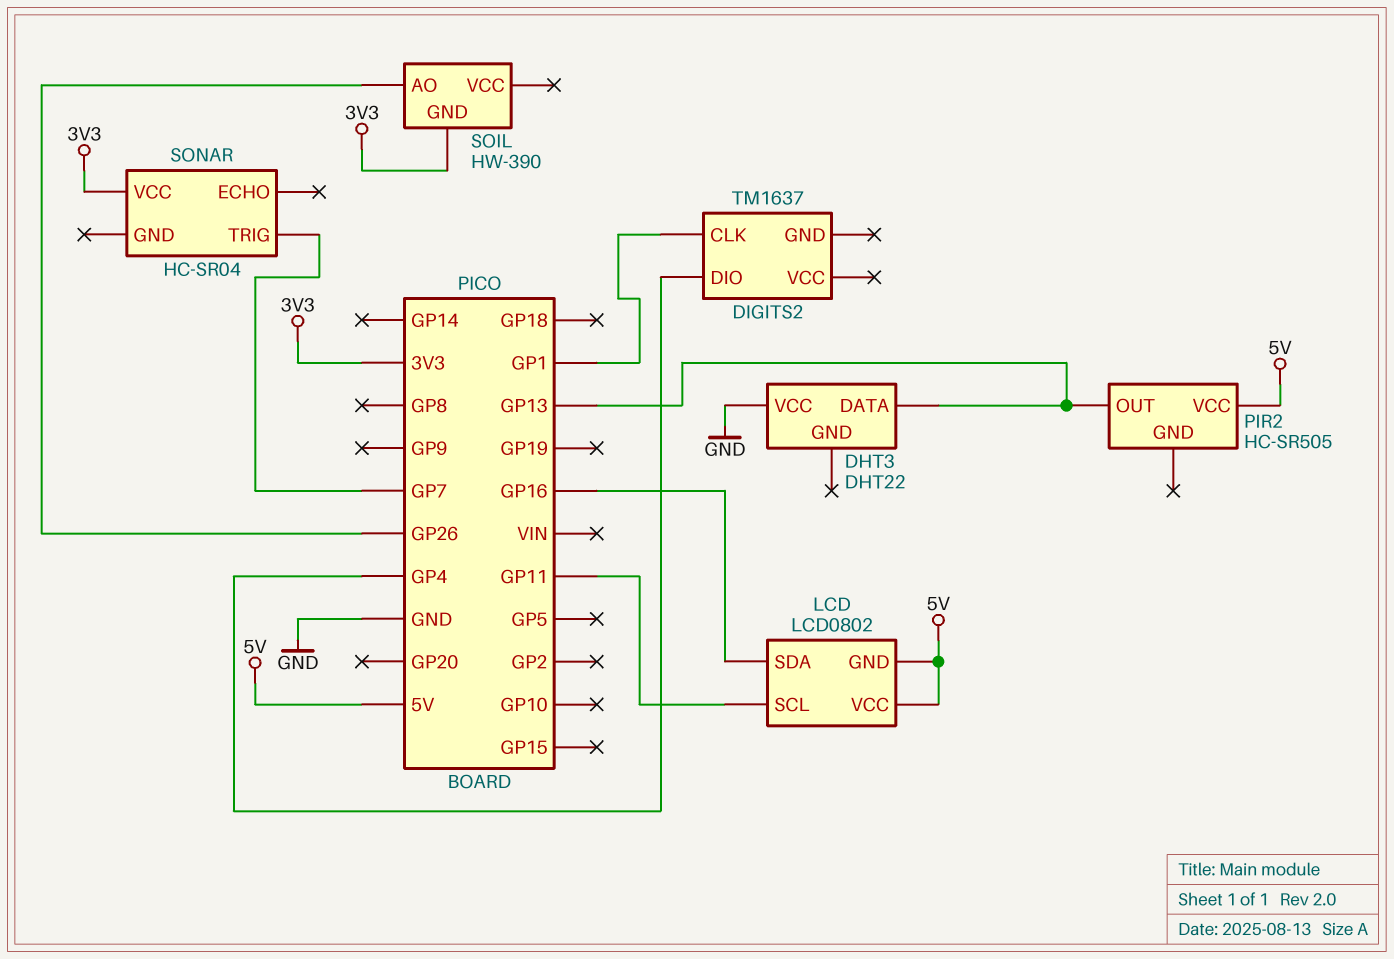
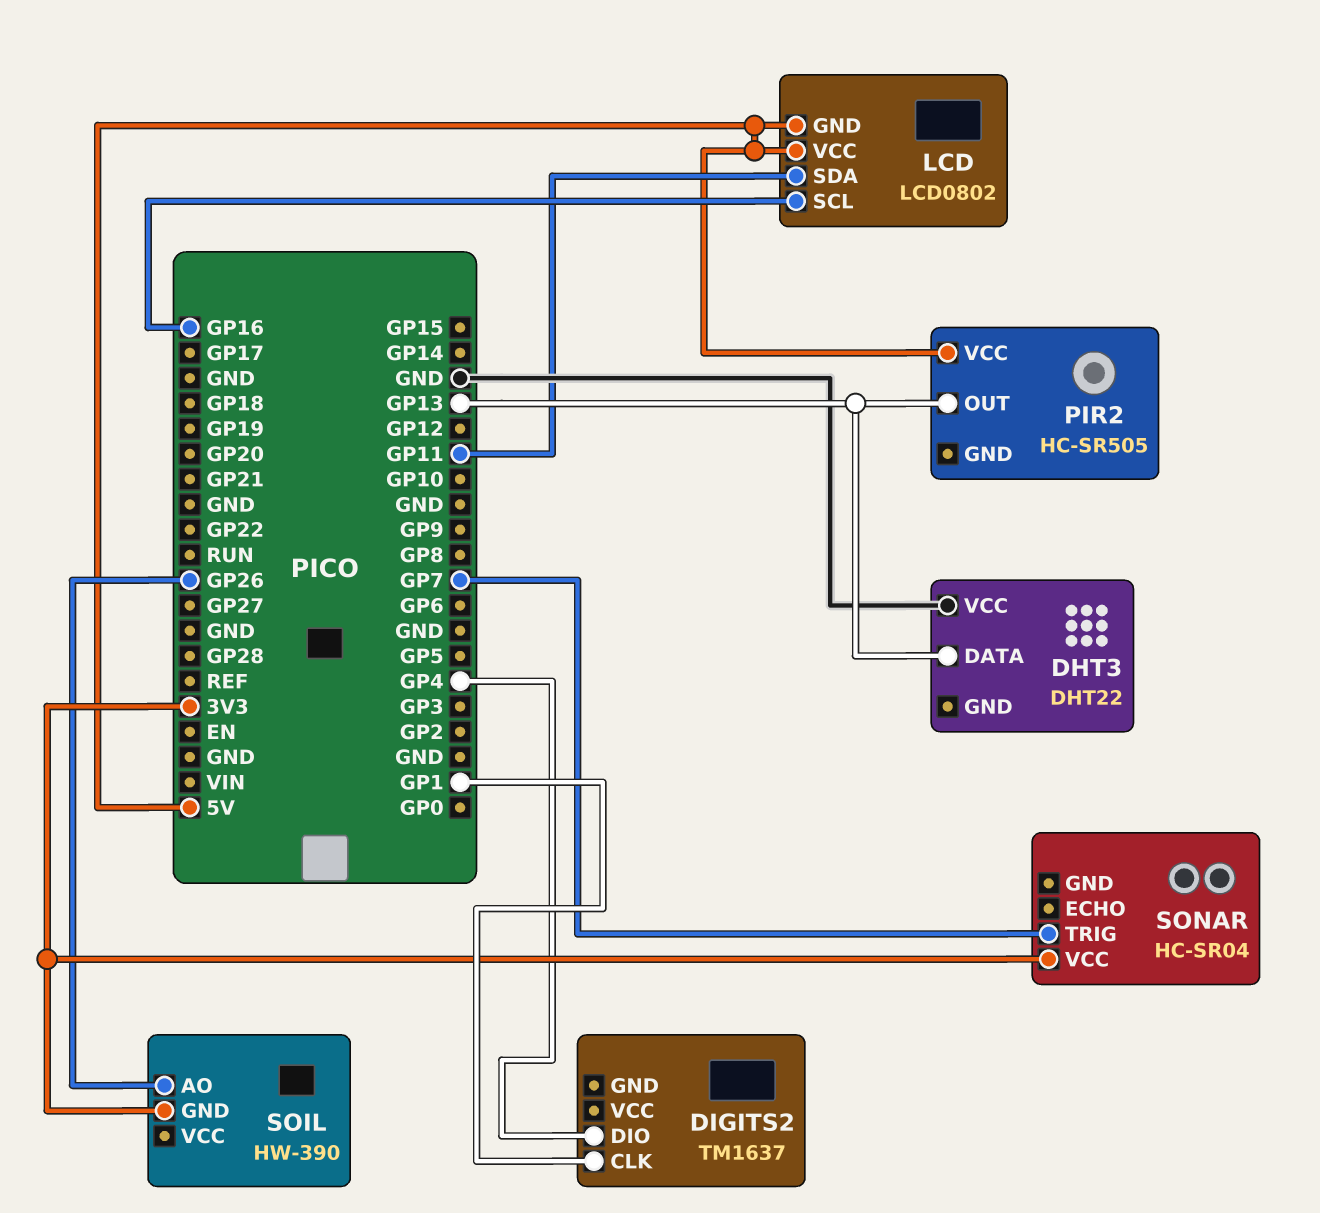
LCD pin SCL: GP11 -> GP16
LCD pin SDA: GP16 -> GP11

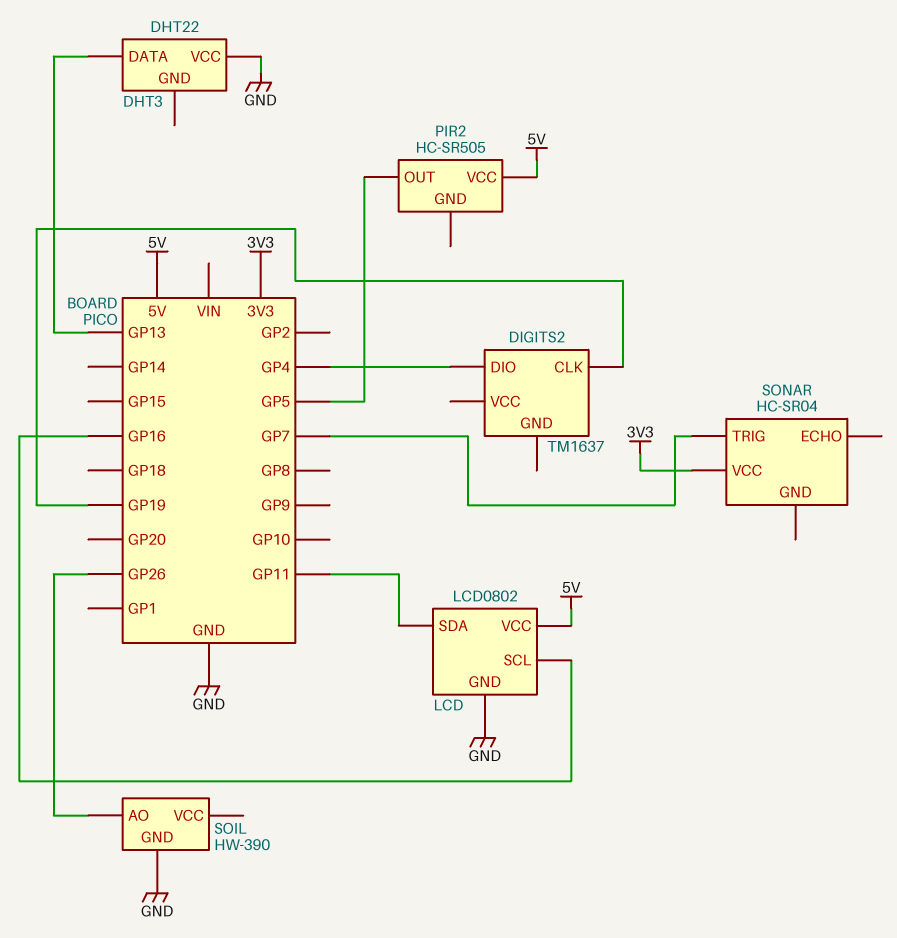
DIGITS2 pin CLK: GP1 -> GP19
LCD pin GND: 5V -> GND
PIR2 pin OUT: GP13 -> GP5
SOIL pin GND: 3V3 -> GND

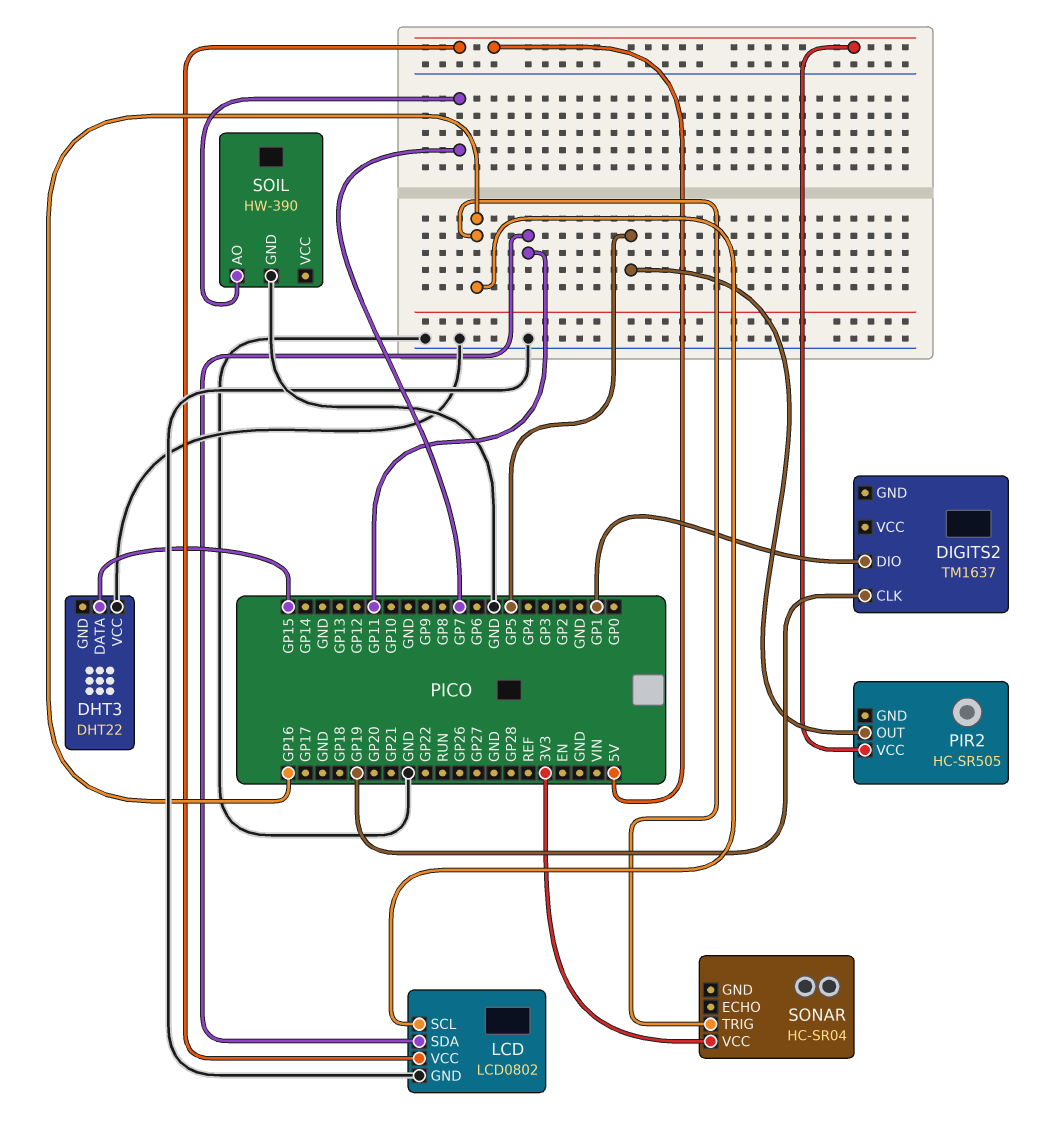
DHT3 pin DATA: GP13 -> GP15
DIGITS2 pin DIO: GP4 -> GP1
SOIL pin AO: GP26 -> GP7
SONAR pin TRIG: GP7 -> GP16

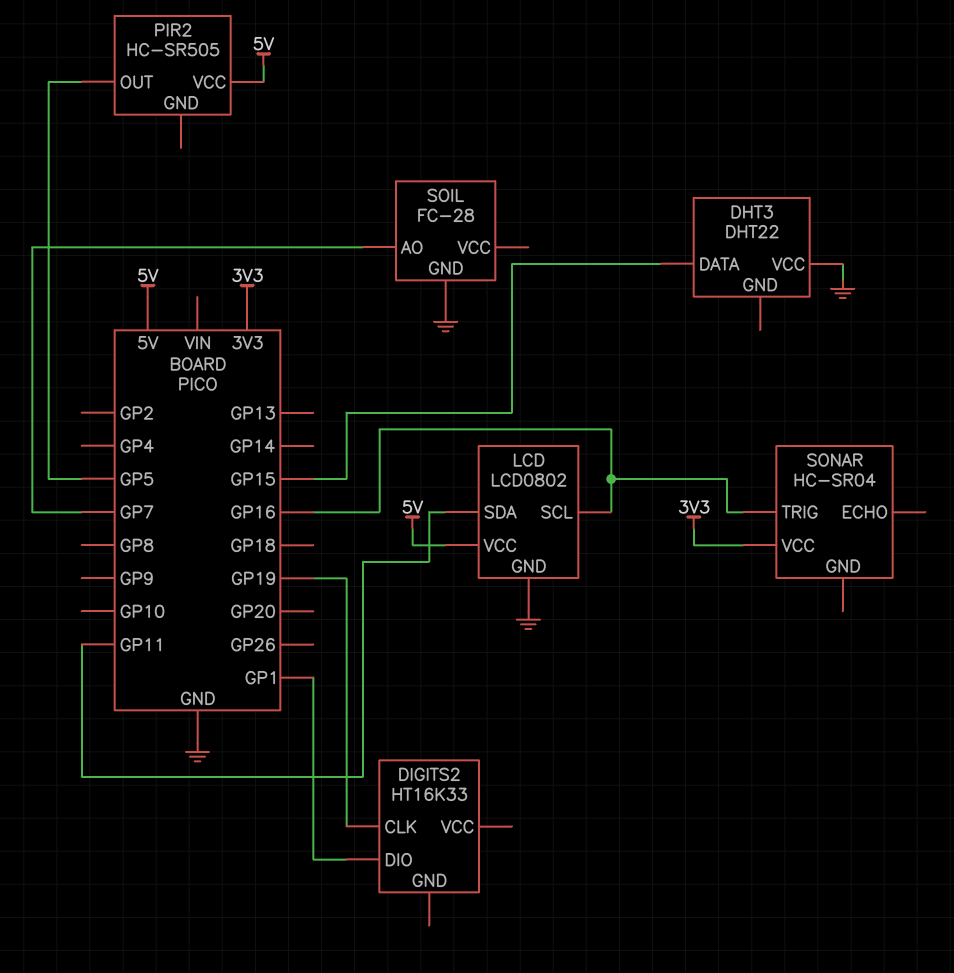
DIGITS2: TM1637 -> HT16K33
SOIL: HW-390 -> FC-28

